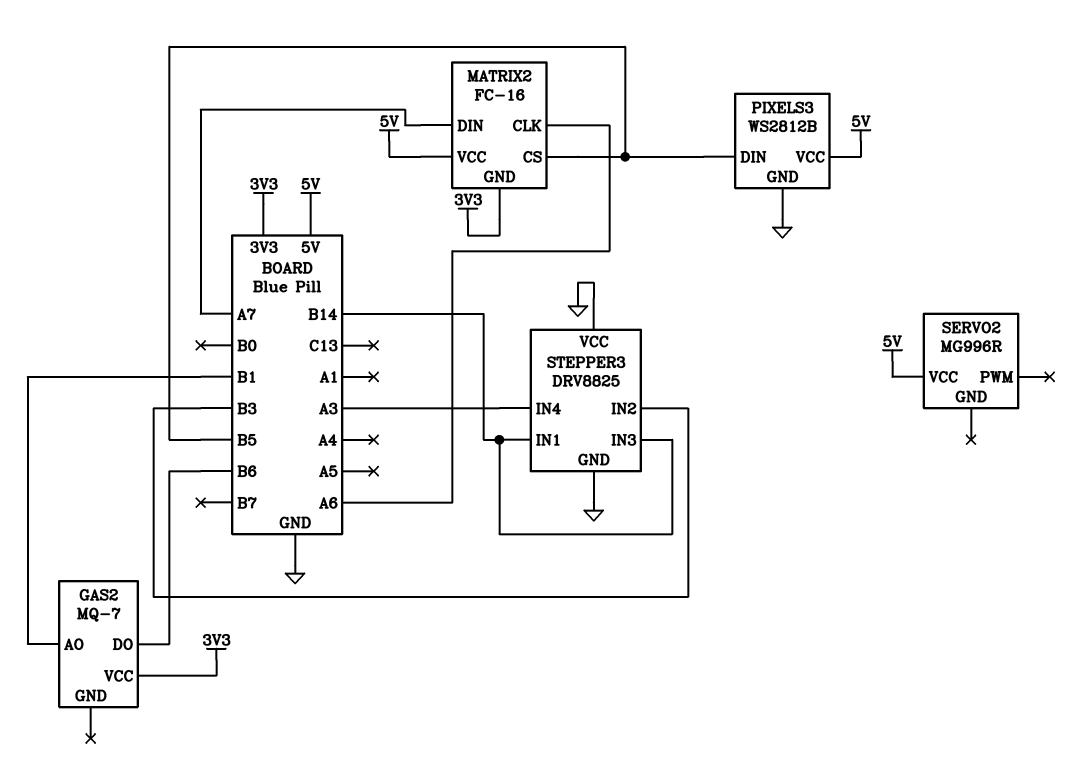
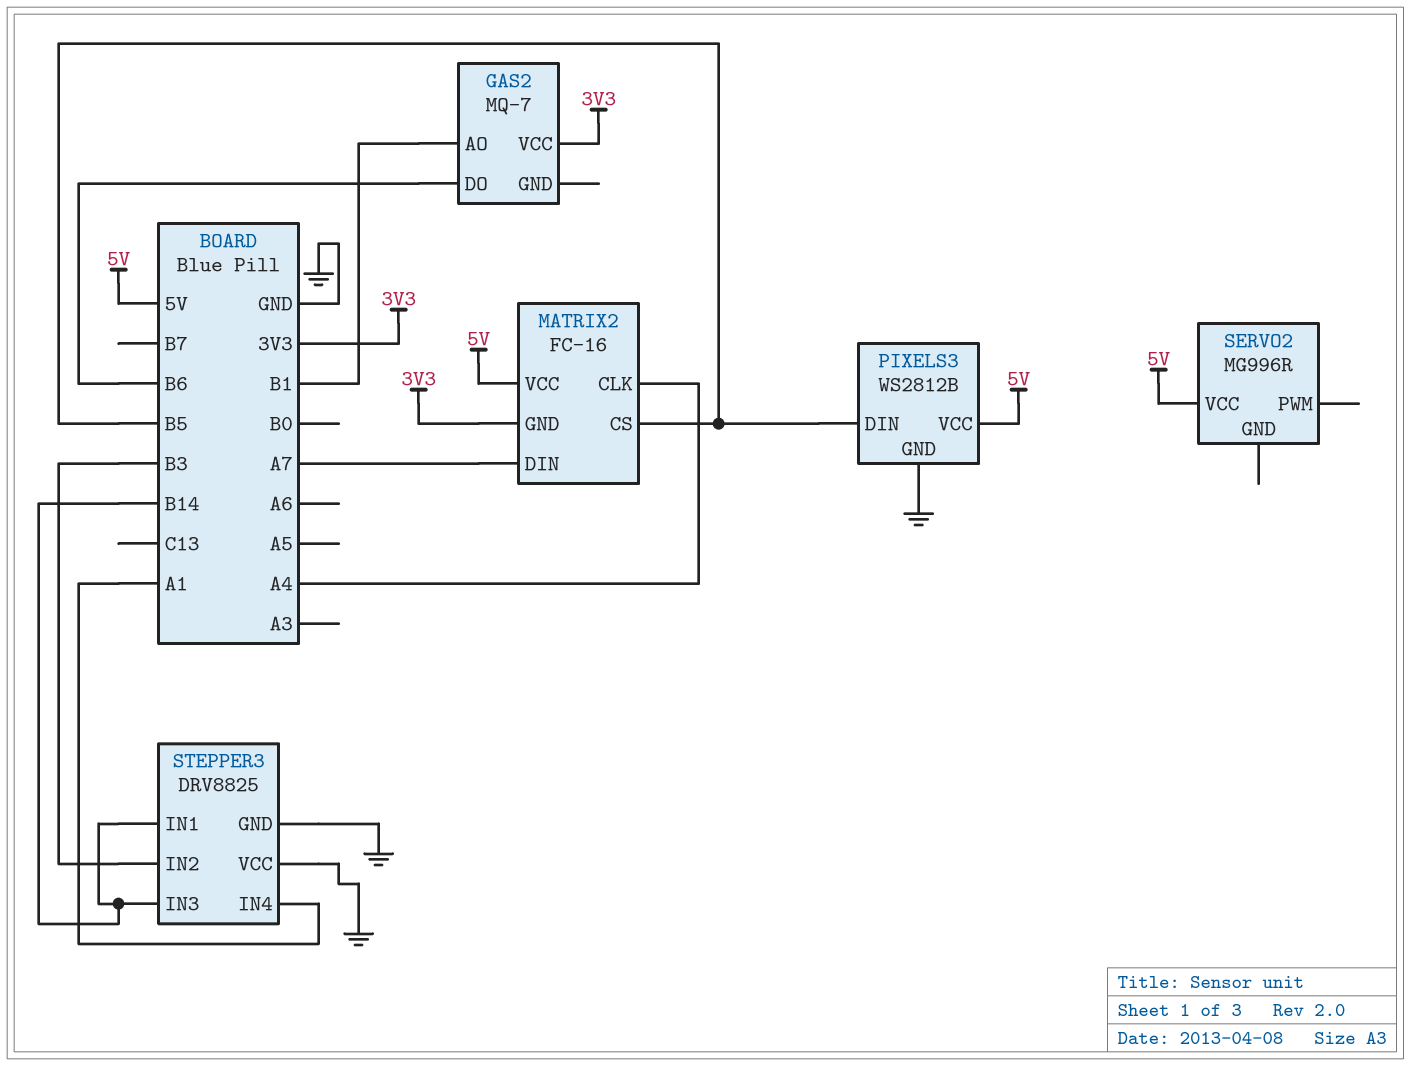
MATRIX2 pin CLK: A6 -> A4
STEPPER3 pin IN4: A3 -> A1

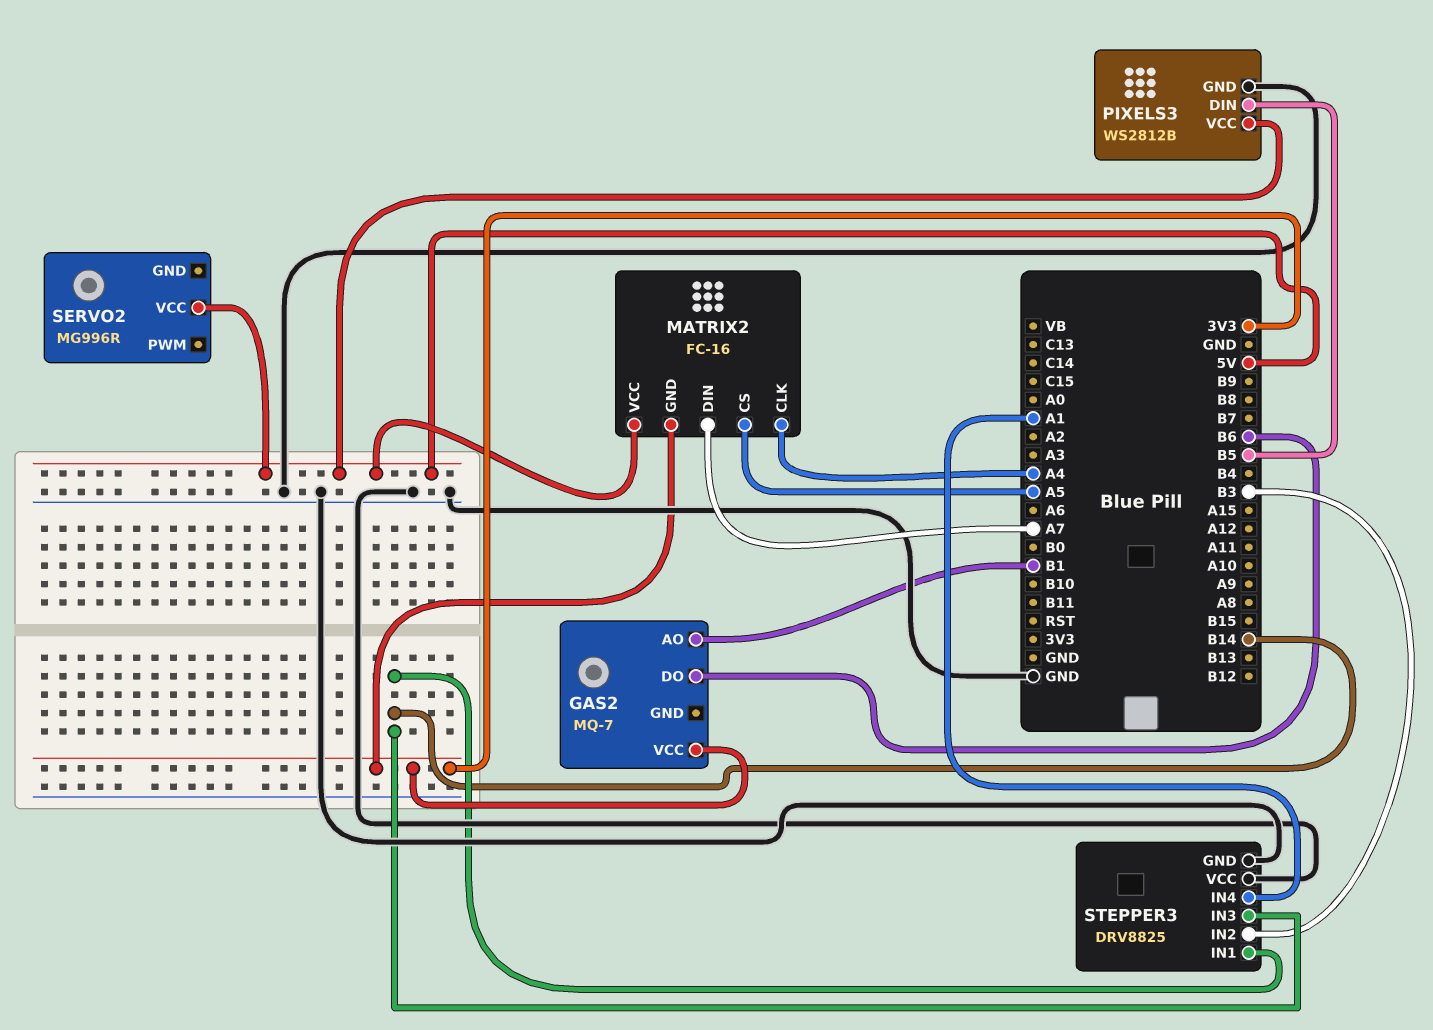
MATRIX2 pin CS: B5 -> A5

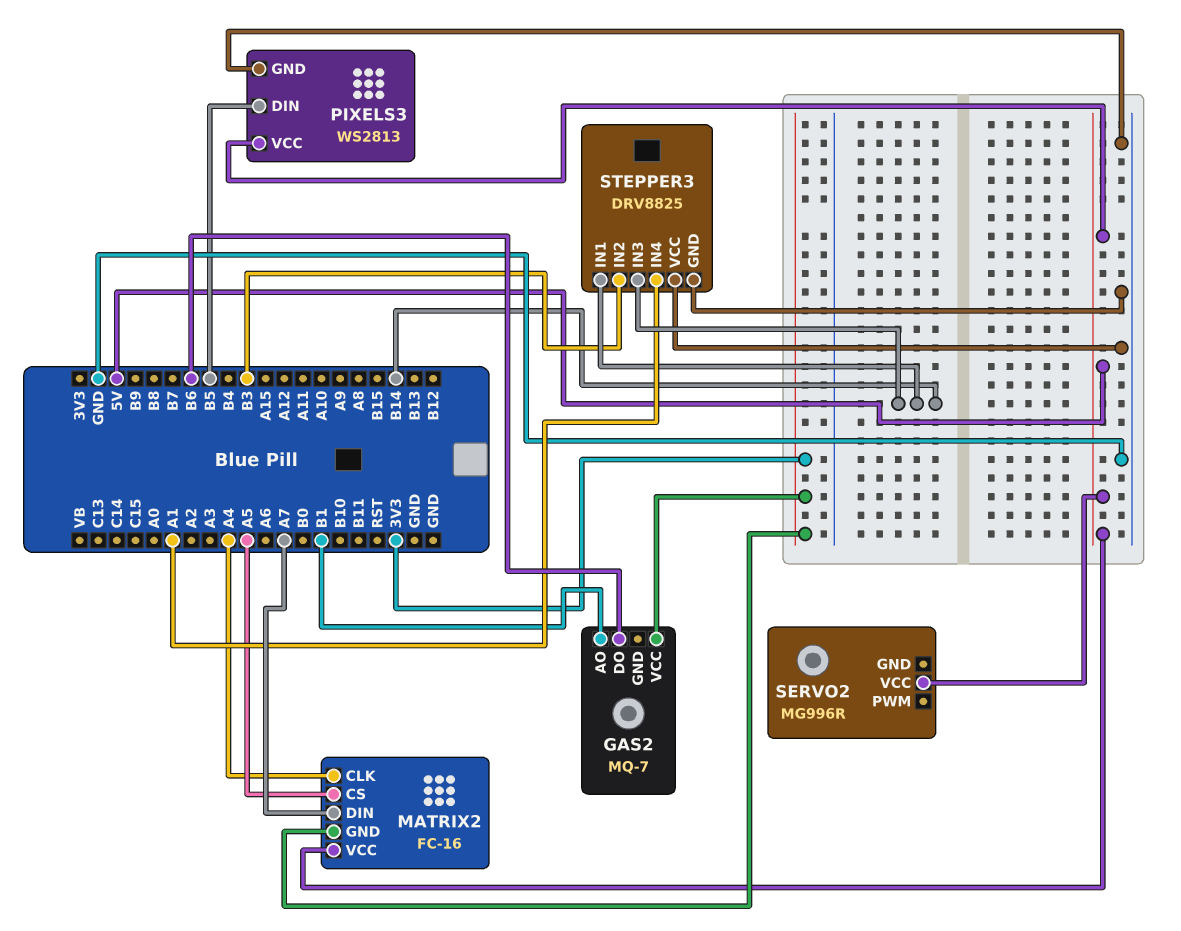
PIXELS3: WS2812B -> WS2813

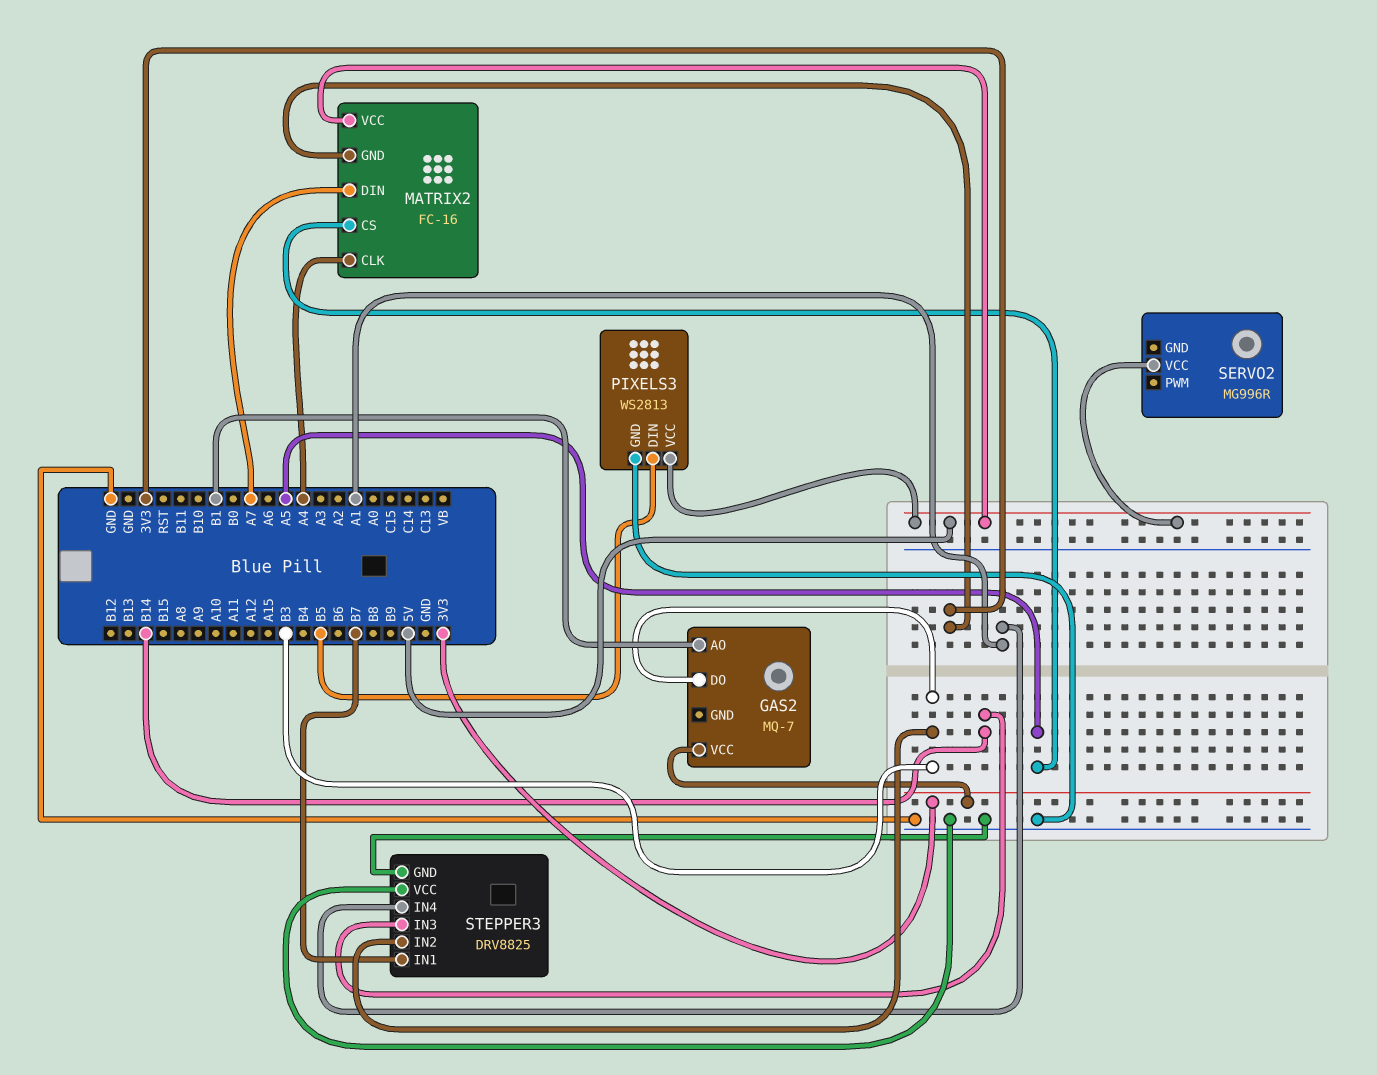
GAS2 pin DO: B6 -> B3
STEPPER3 pin IN1: B14 -> B7

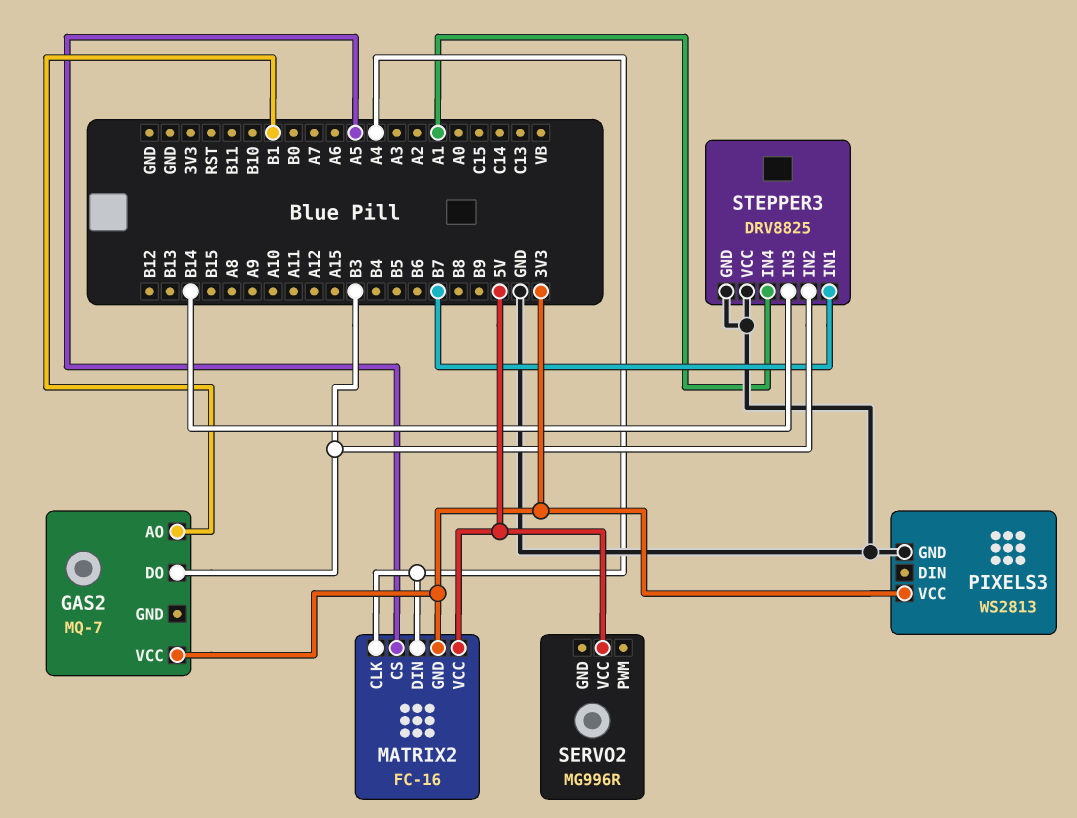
MATRIX2 pin DIN: A7 -> A4
PIXELS3 pin DIN: B5 -> none
PIXELS3 pin VCC: 5V -> 3V3

